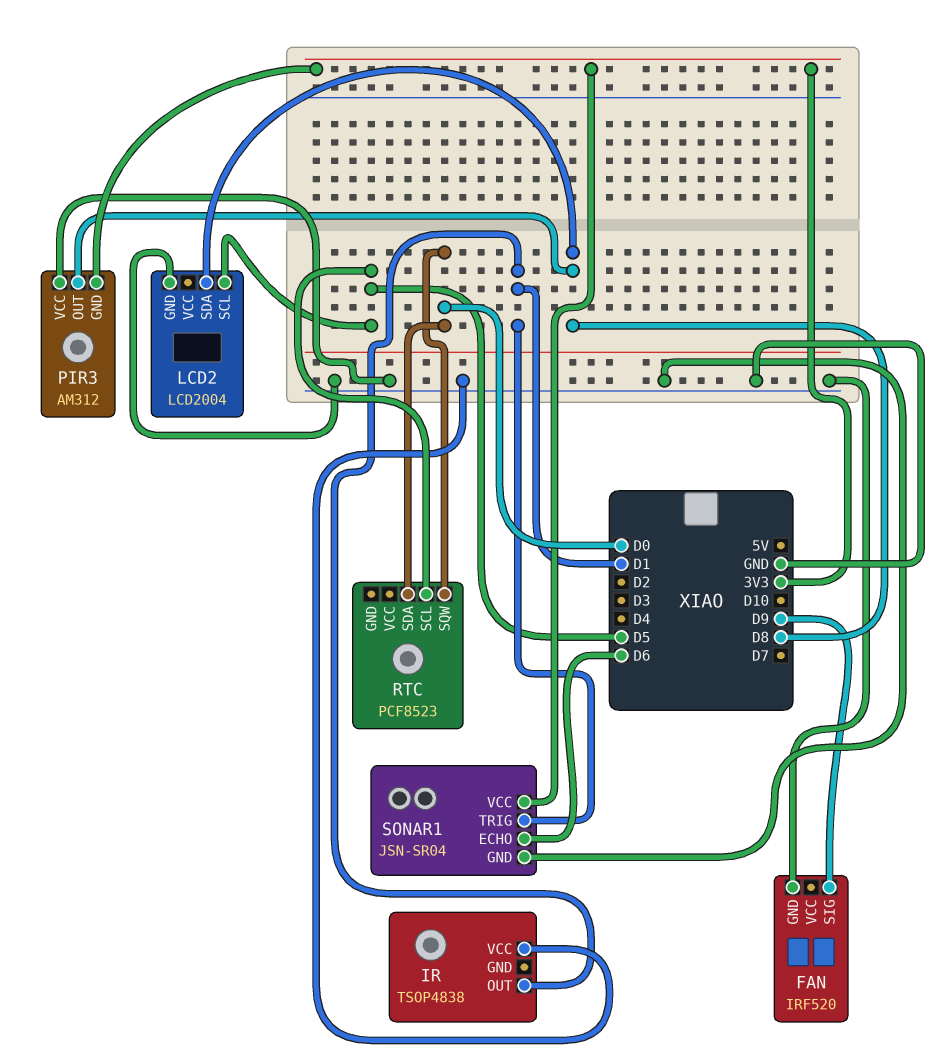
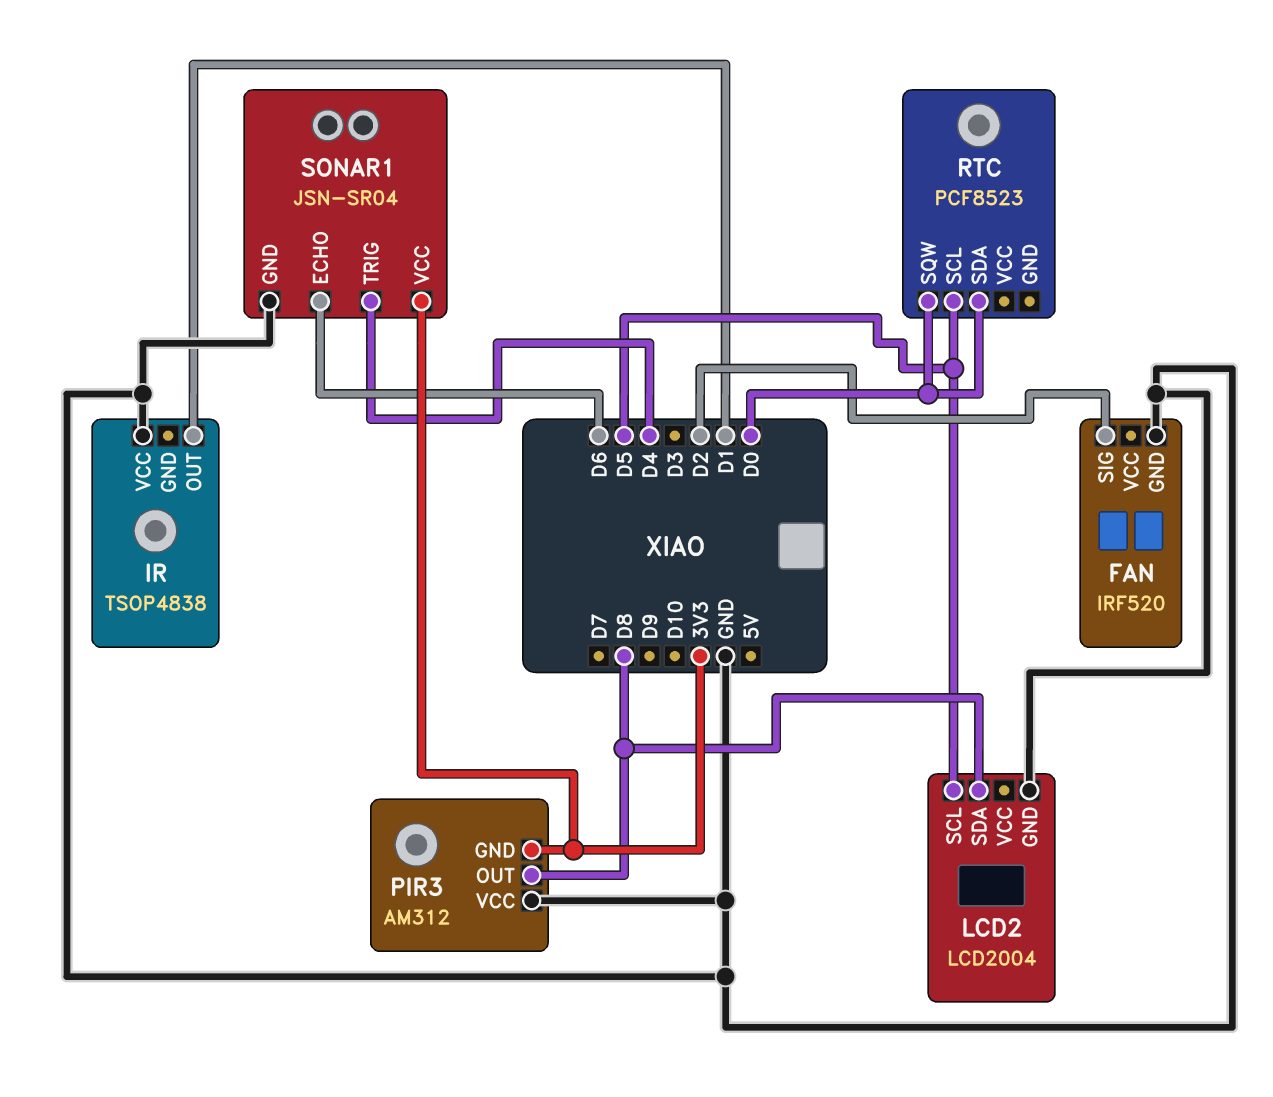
FAN pin SIG: D9 -> D2
SONAR1 pin TRIG: D1 -> D4

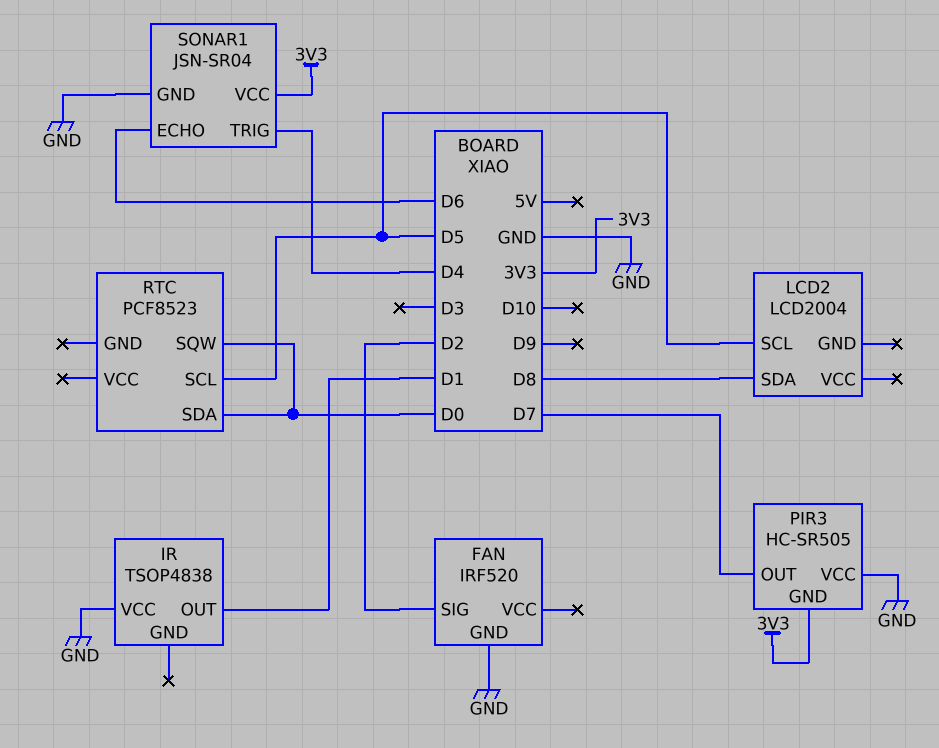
LCD2 pin GND: GND -> none
PIR3: AM312 -> HC-SR505
PIR3 pin OUT: D8 -> D7

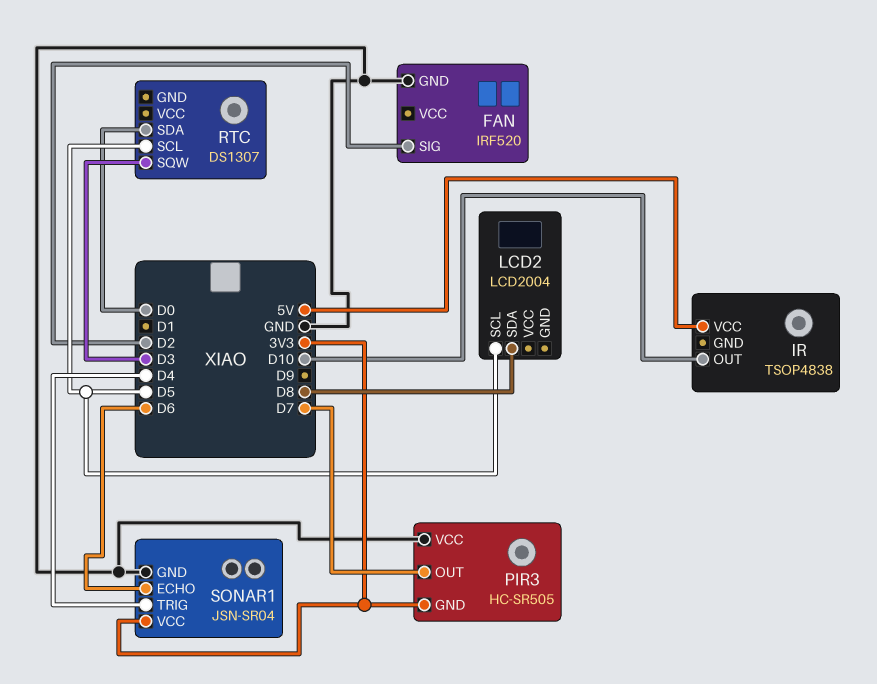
IR pin OUT: D1 -> D10
IR pin VCC: GND -> 5V
RTC: PCF8523 -> DS1307
RTC pin SQW: D0 -> D3

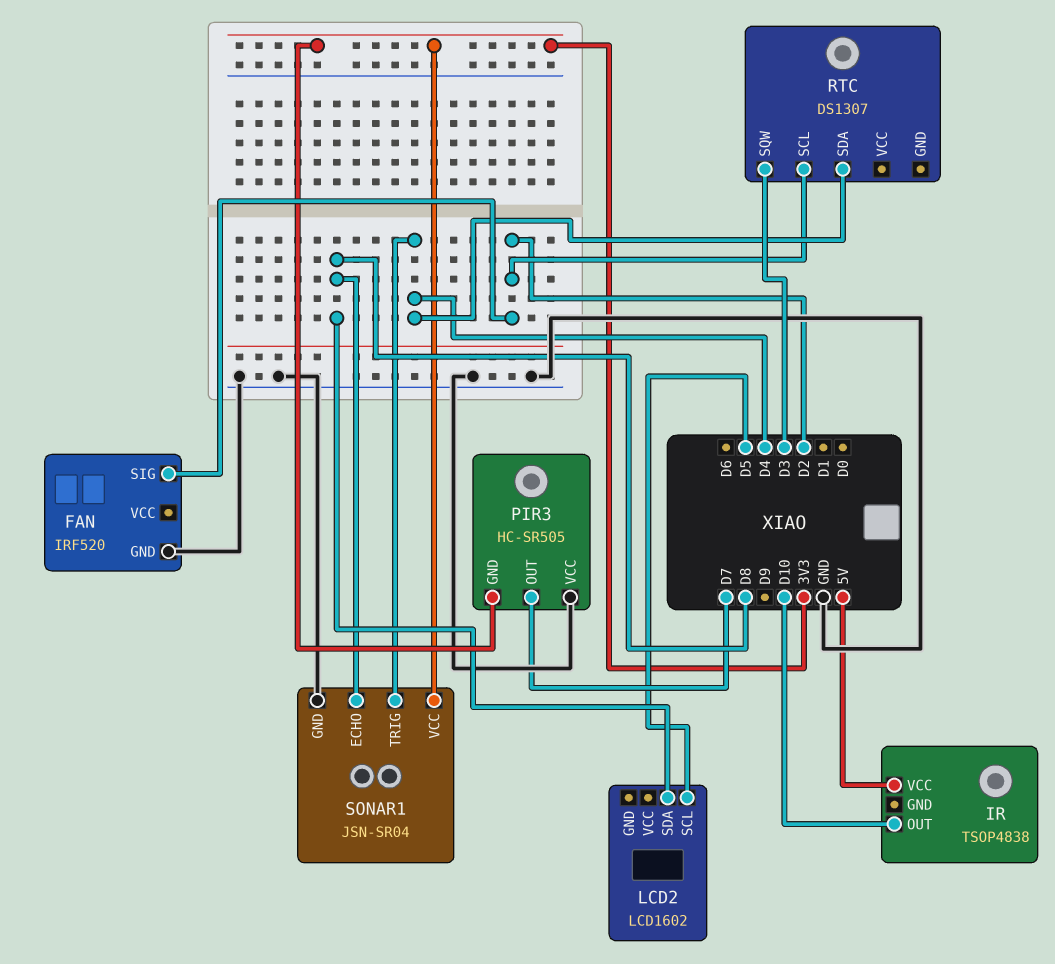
LCD2: LCD2004 -> LCD1602
RTC pin SCL: D5 -> D2
RTC pin SDA: D0 -> D4
SONAR1 pin ECHO: D6 -> D8

